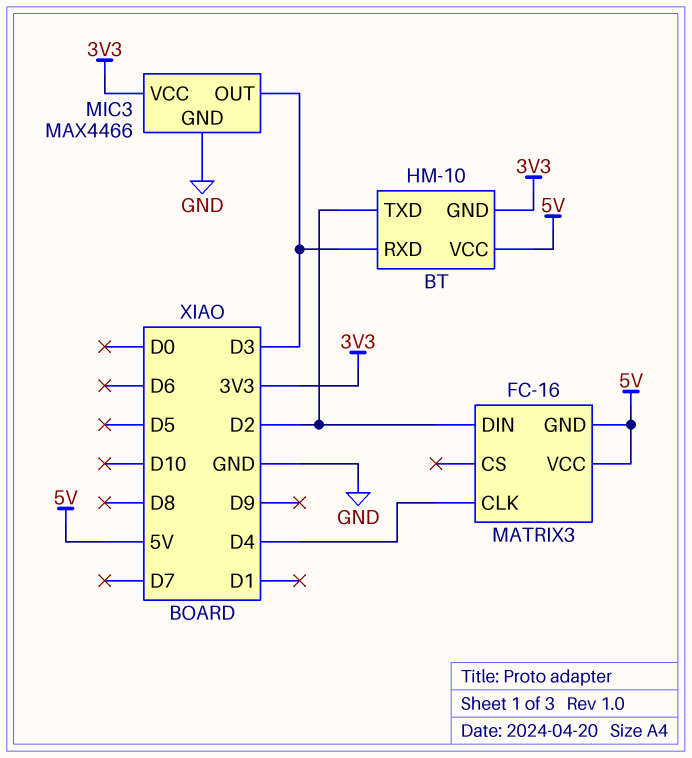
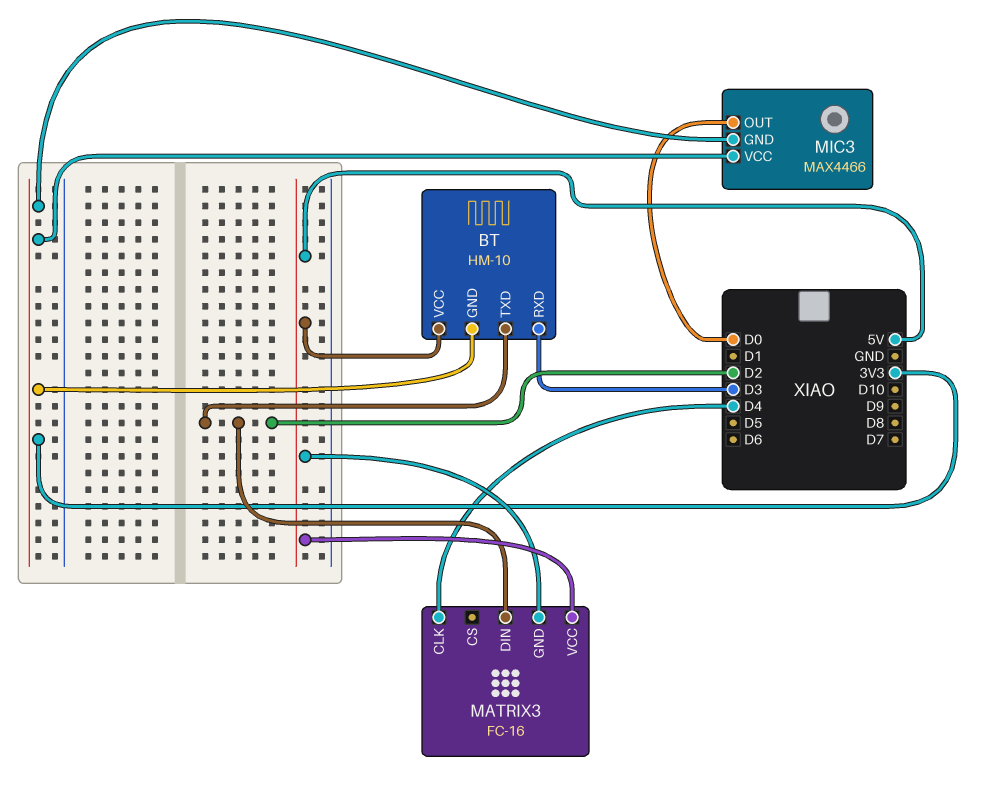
MIC3 pin GND: GND -> 3V3
MIC3 pin OUT: D3 -> D0

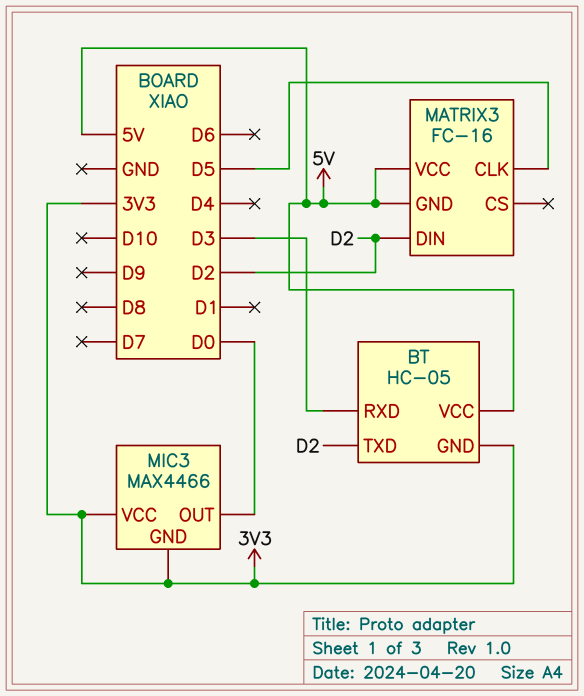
BT: HM-10 -> HC-05
MATRIX3 pin CLK: D4 -> D5

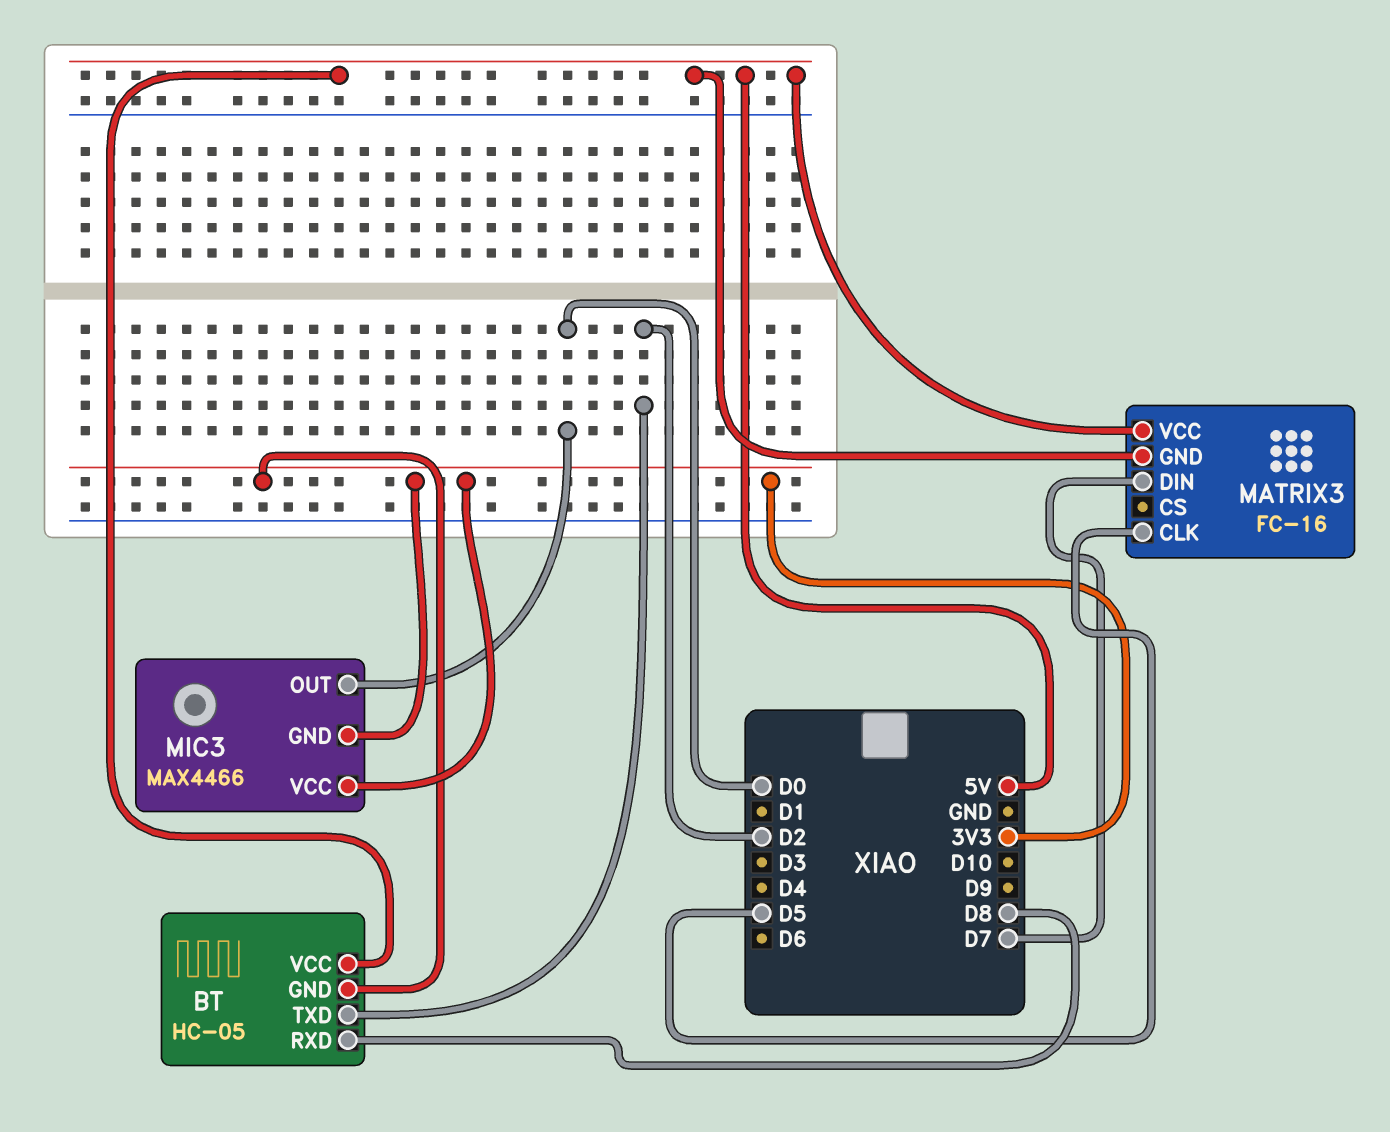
BT pin RXD: D3 -> D8
MATRIX3 pin DIN: D2 -> D7

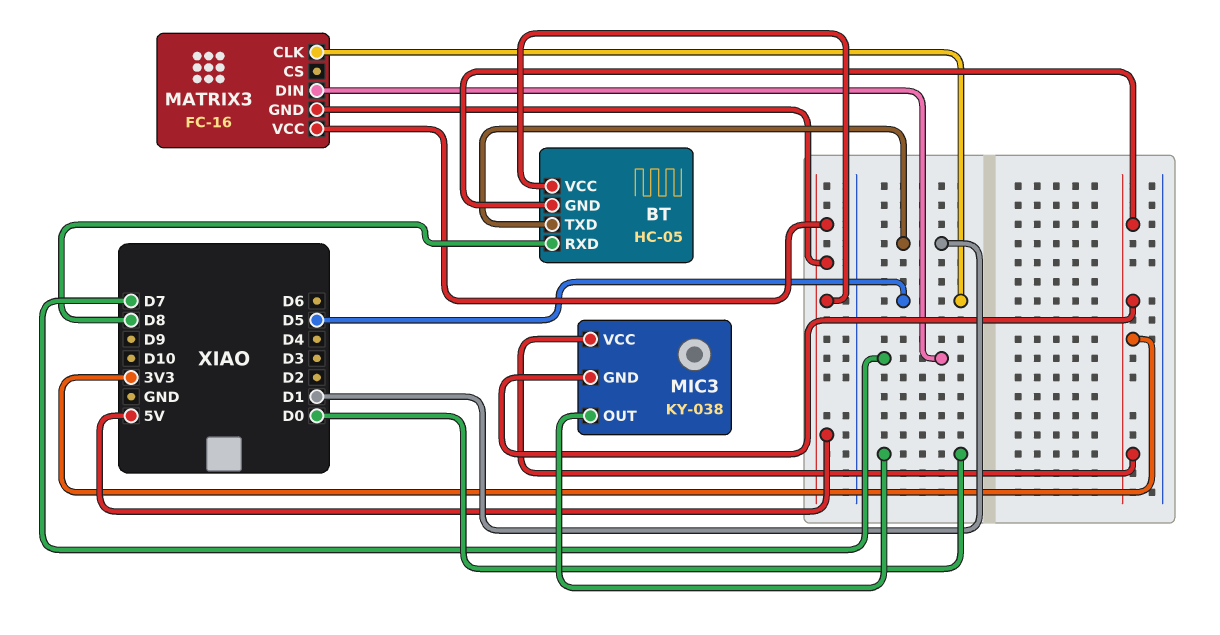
BT pin TXD: D2 -> D1
MIC3: MAX4466 -> KY-038

